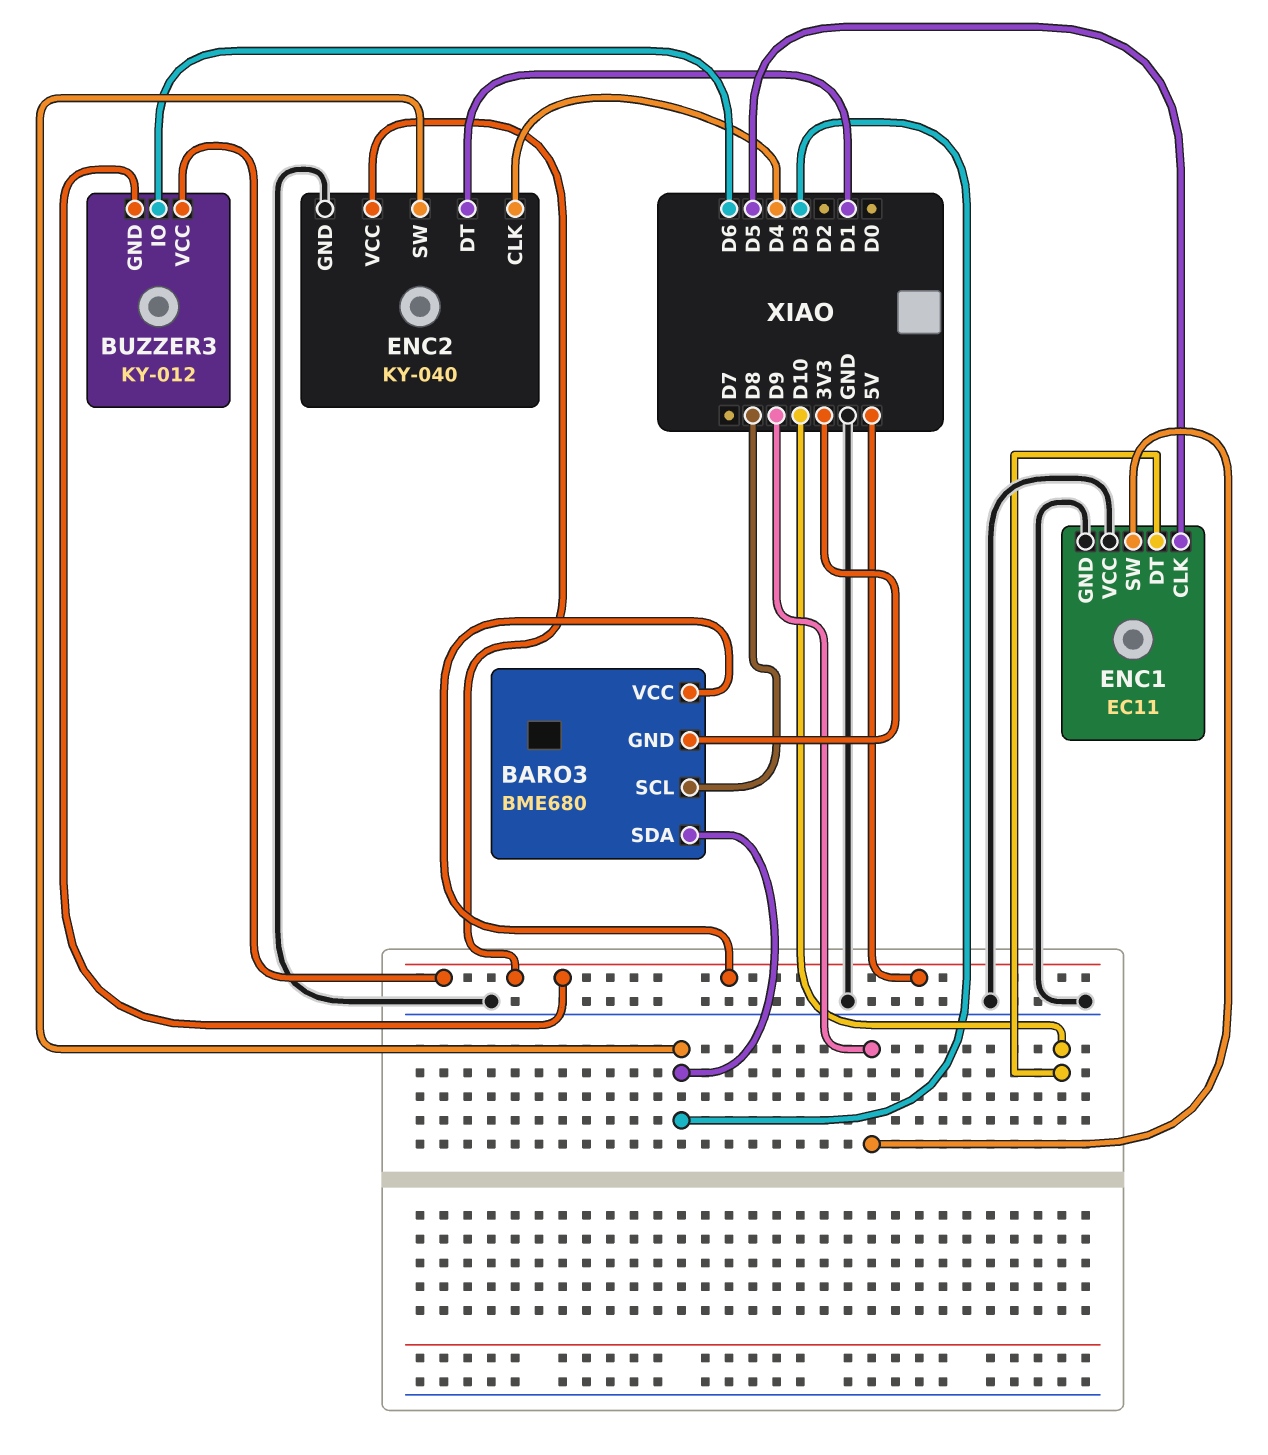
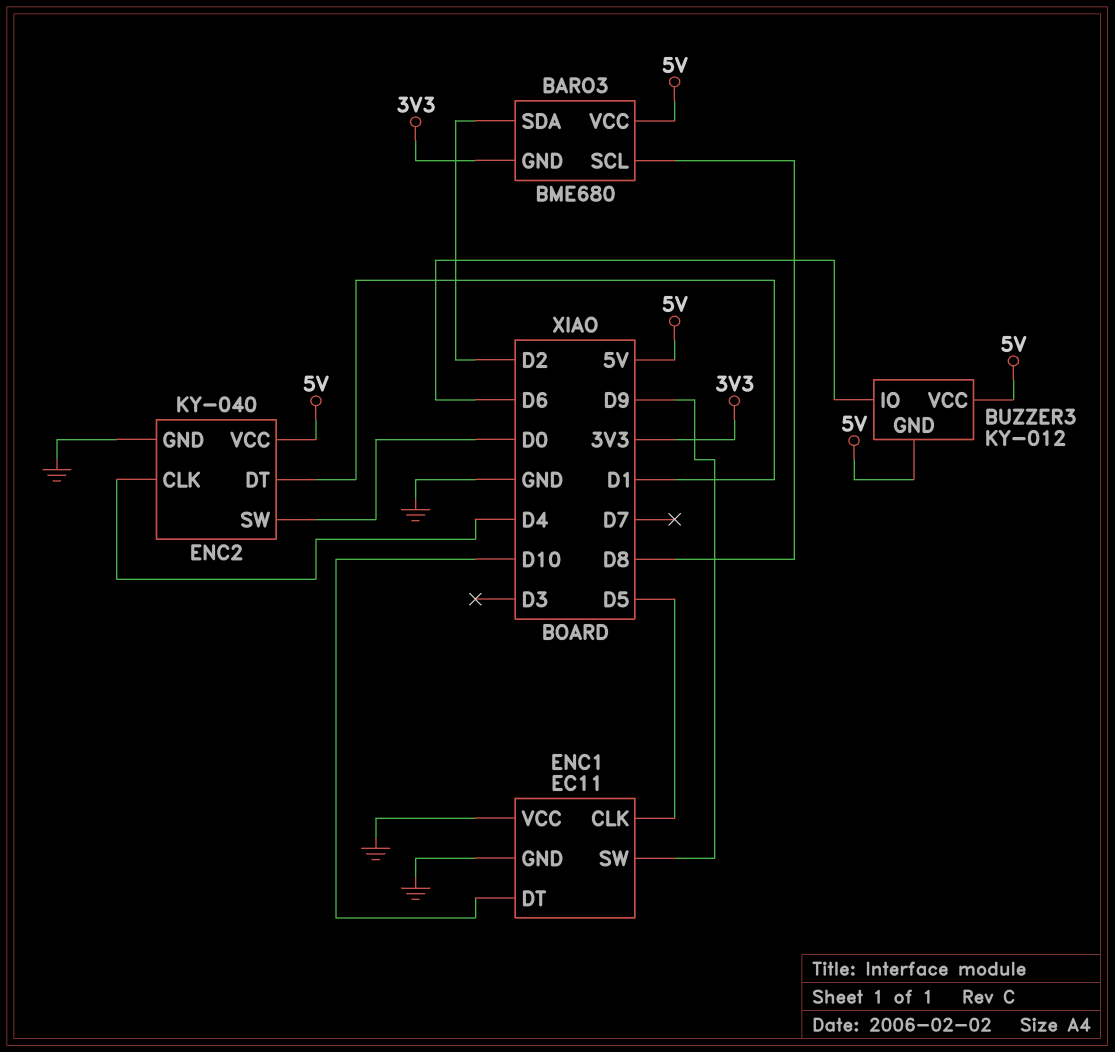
BARO3 pin SDA: D3 -> D2
ENC2 pin SW: D3 -> D0

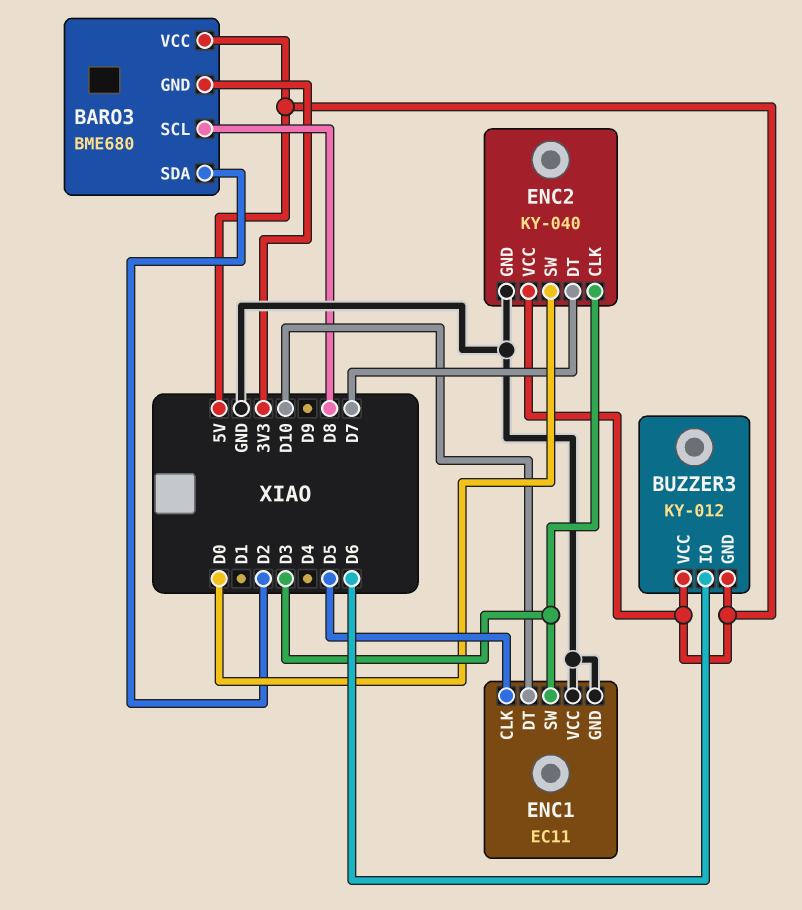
ENC1 pin SW: D9 -> D3
ENC2 pin CLK: D4 -> D3
ENC2 pin DT: D1 -> D7

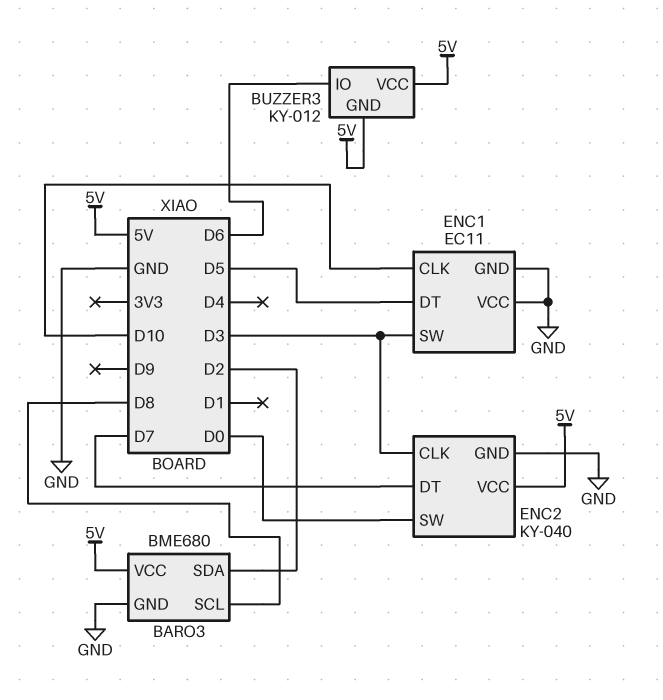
BARO3 pin GND: 3V3 -> GND
ENC1 pin CLK: D5 -> D10
ENC1 pin DT: D10 -> D5

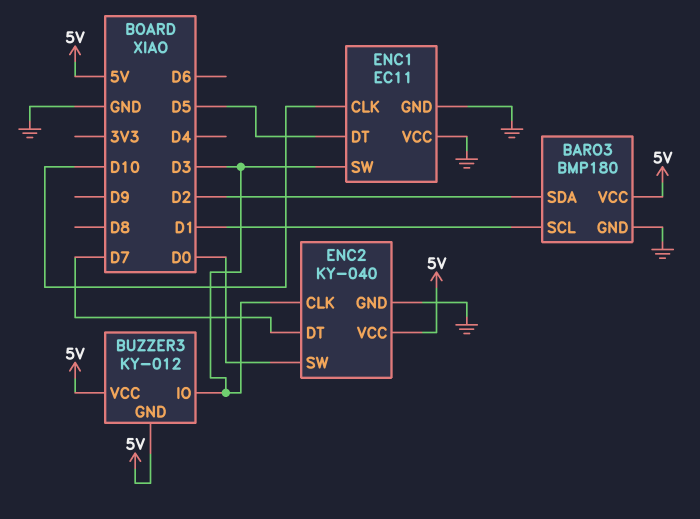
BARO3: BME680 -> BMP180
BARO3 pin SCL: D8 -> D1
BUZZER3 pin IO: D6 -> D3

